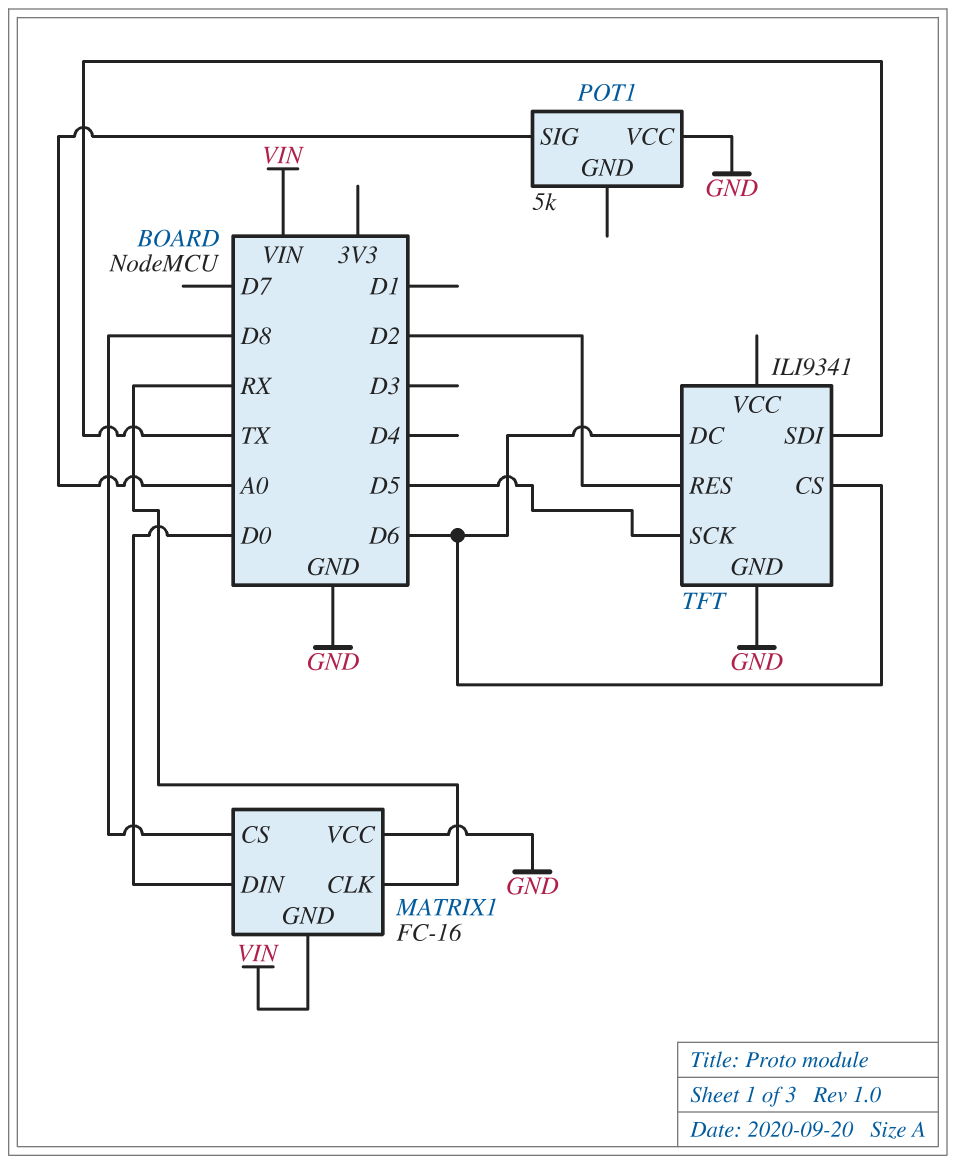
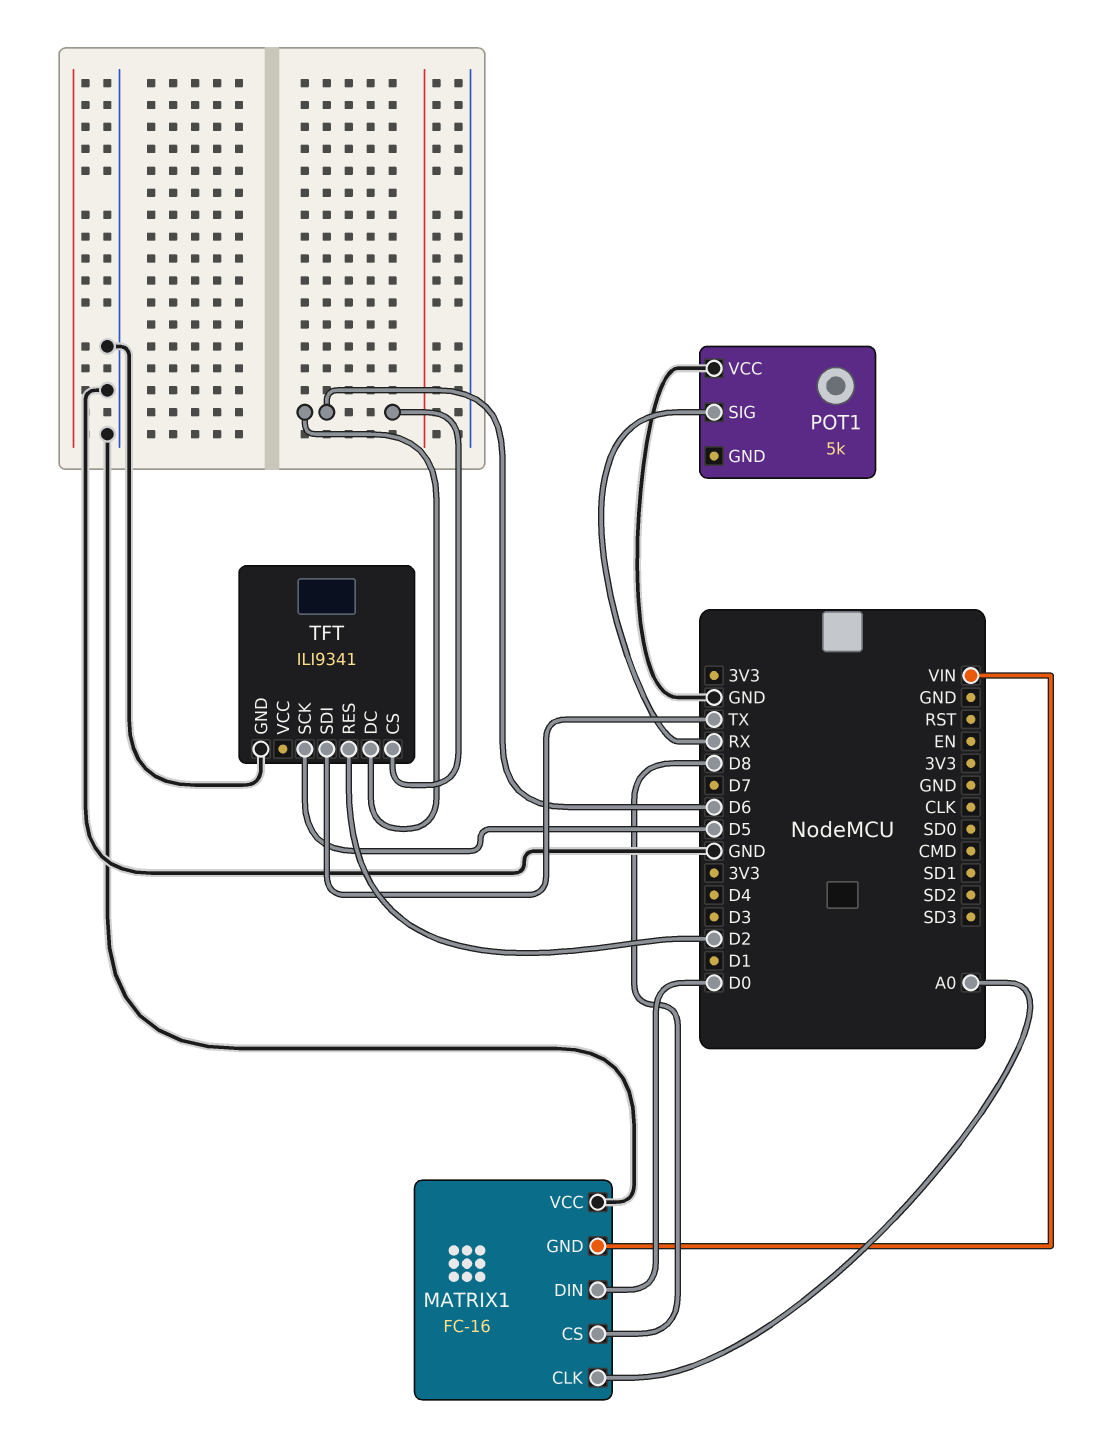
MATRIX1 pin CLK: RX -> A0
POT1 pin SIG: A0 -> RX

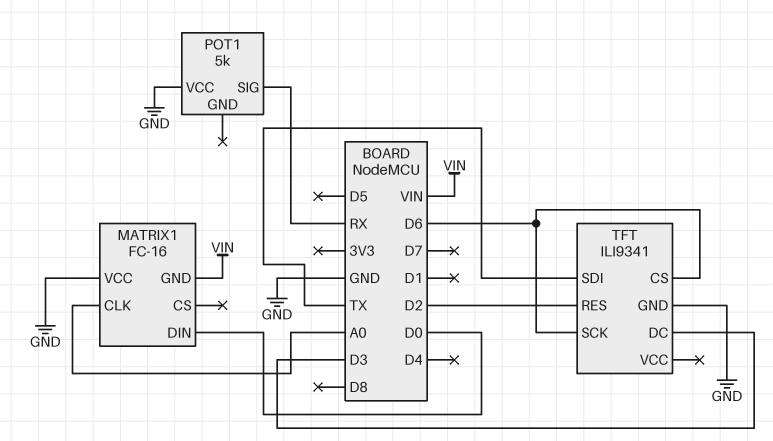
MATRIX1 pin CS: D8 -> none
TFT pin DC: D6 -> D3
TFT pin SCK: D5 -> D6

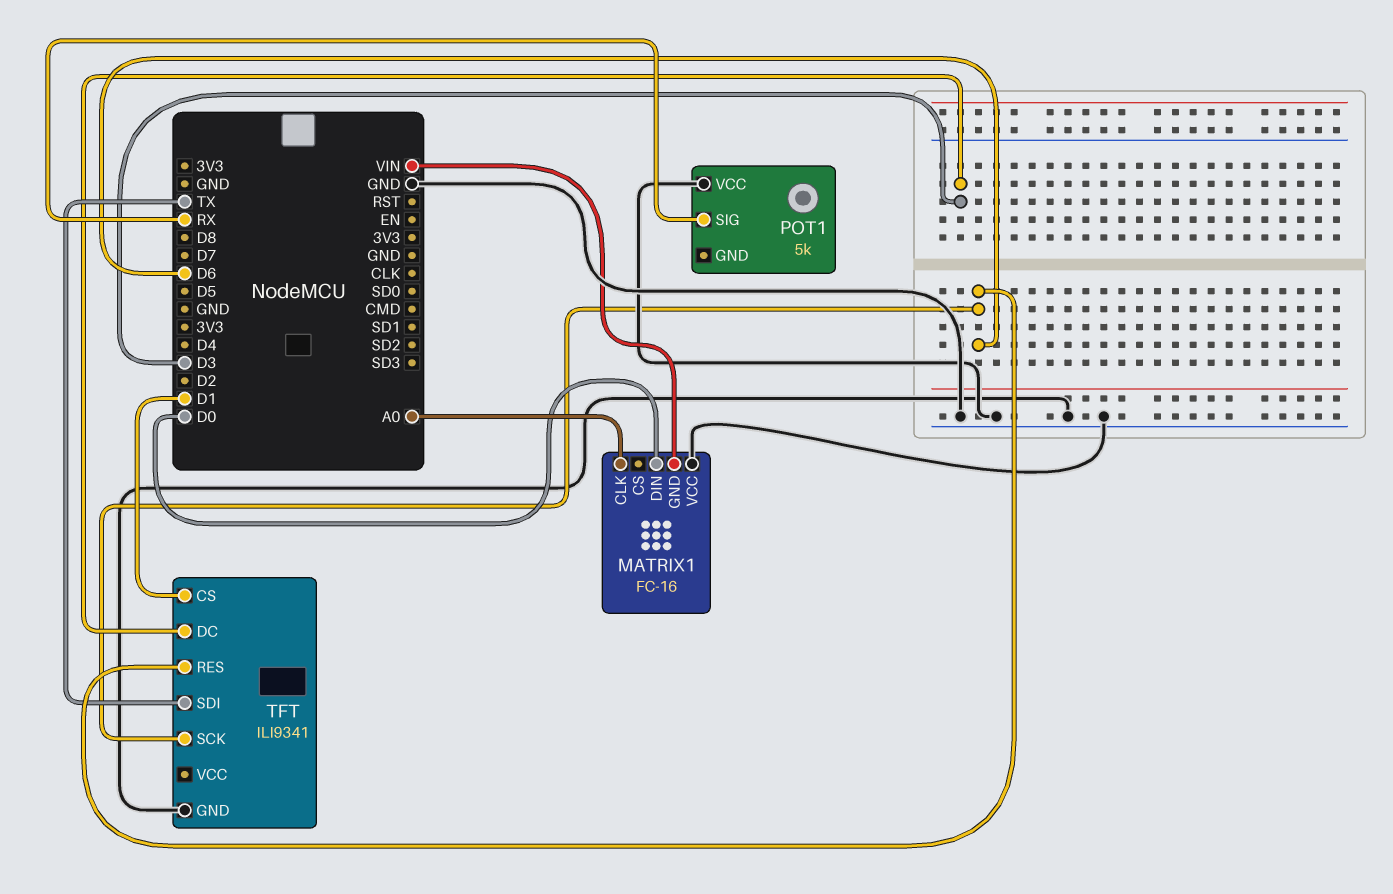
TFT pin CS: D6 -> D1
TFT pin RES: D2 -> D6

